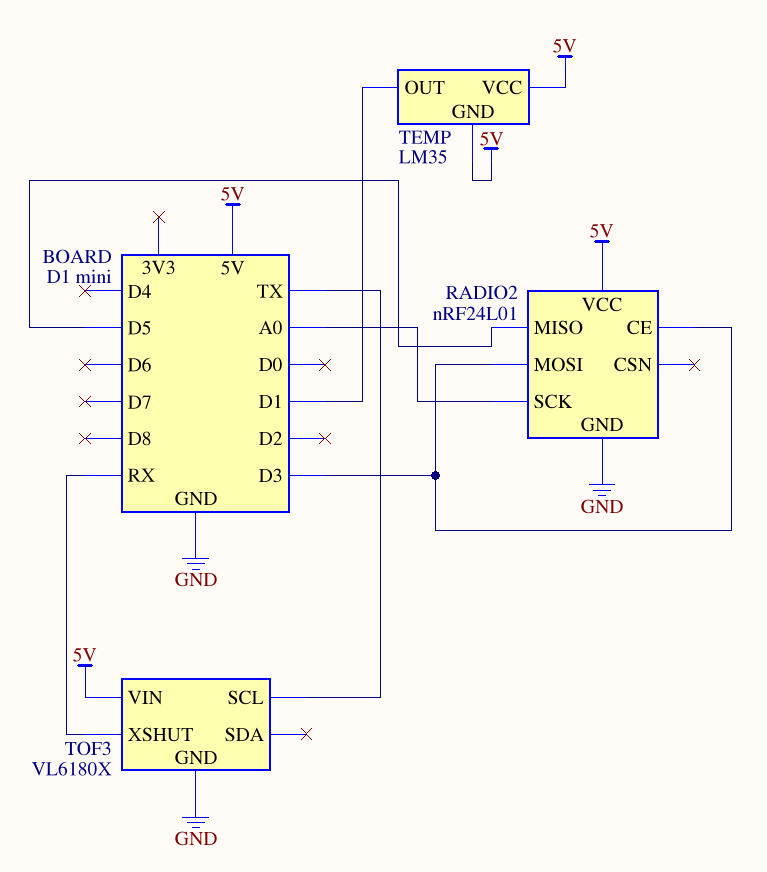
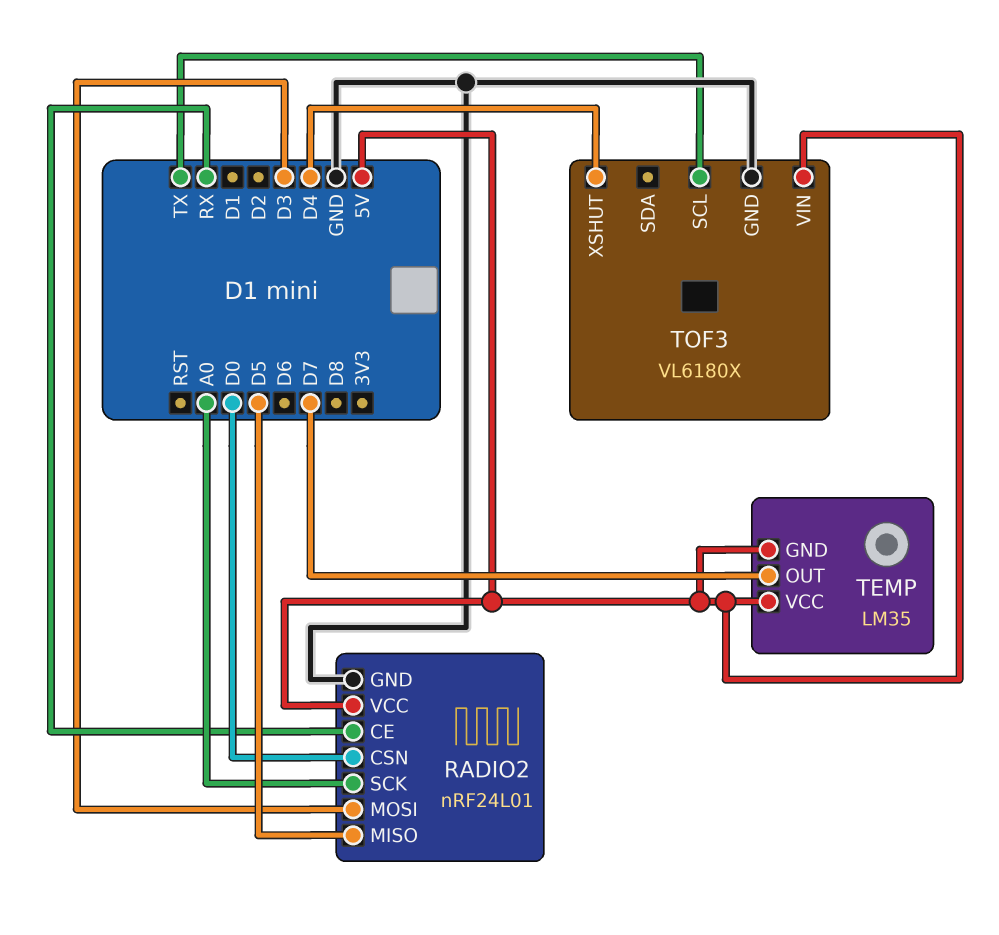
RADIO2 pin CE: D3 -> RX
RADIO2 pin CSN: none -> D0
TEMP pin OUT: D1 -> D7
TOF3 pin XSHUT: RX -> D4

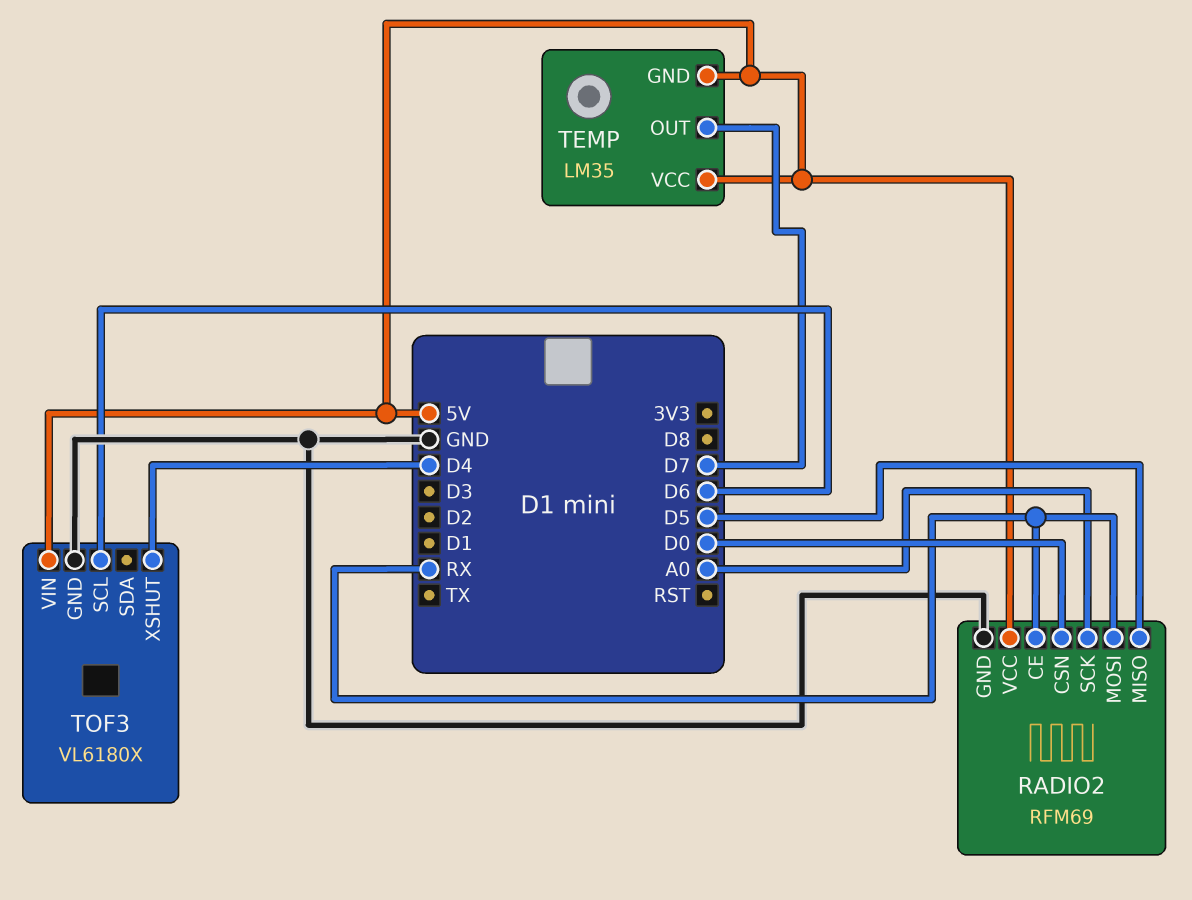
RADIO2: nRF24L01 -> RFM69
RADIO2 pin MOSI: D3 -> RX
TOF3 pin SCL: TX -> D6

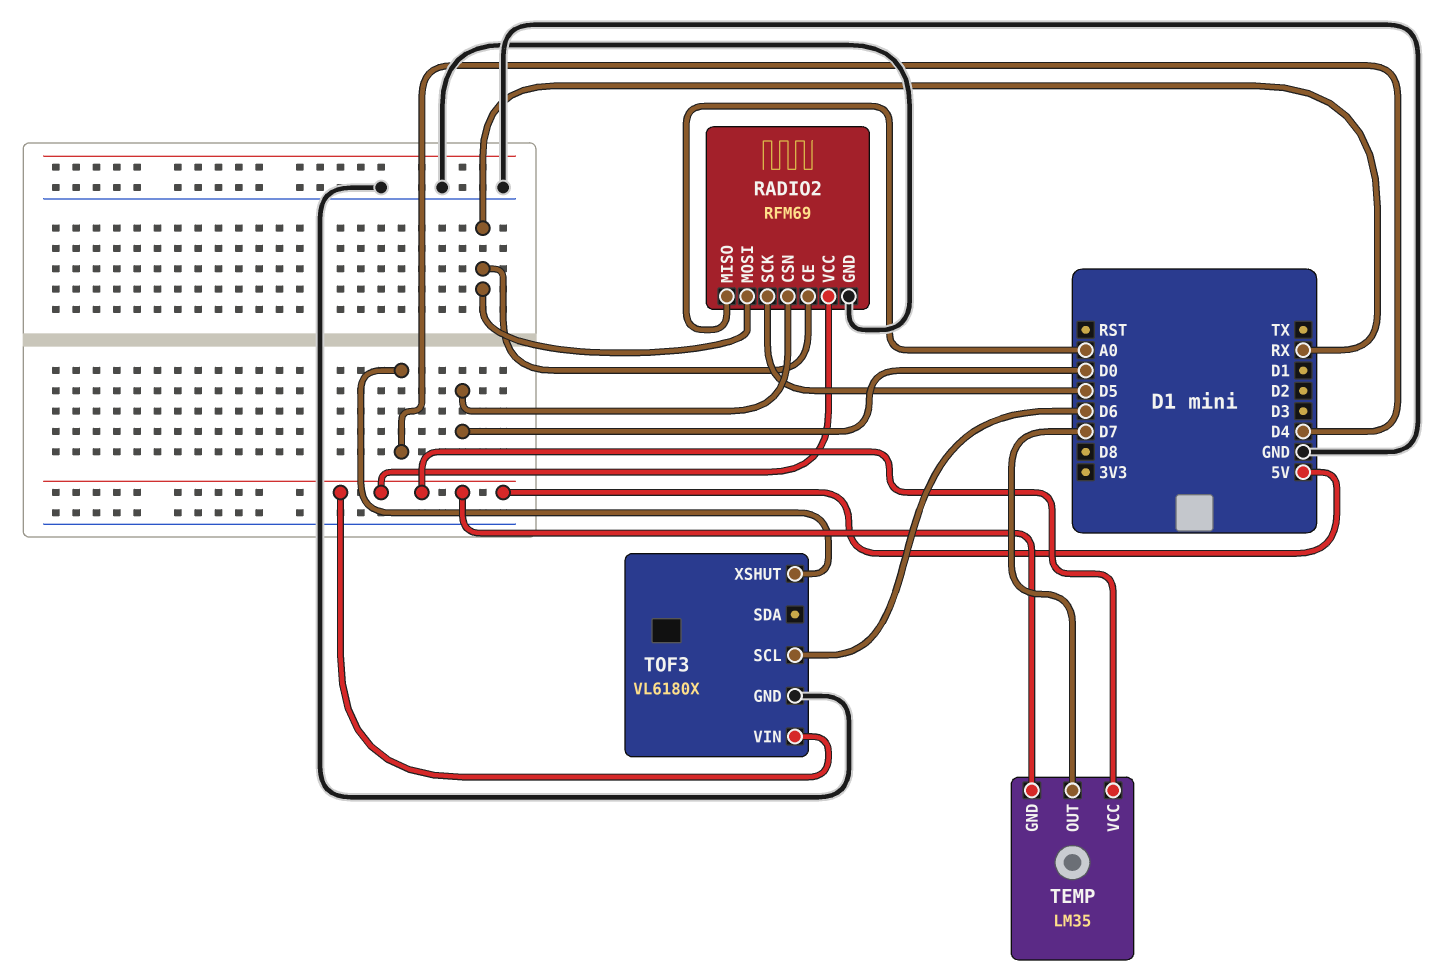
RADIO2 pin MISO: D5 -> A0
RADIO2 pin SCK: A0 -> D5

